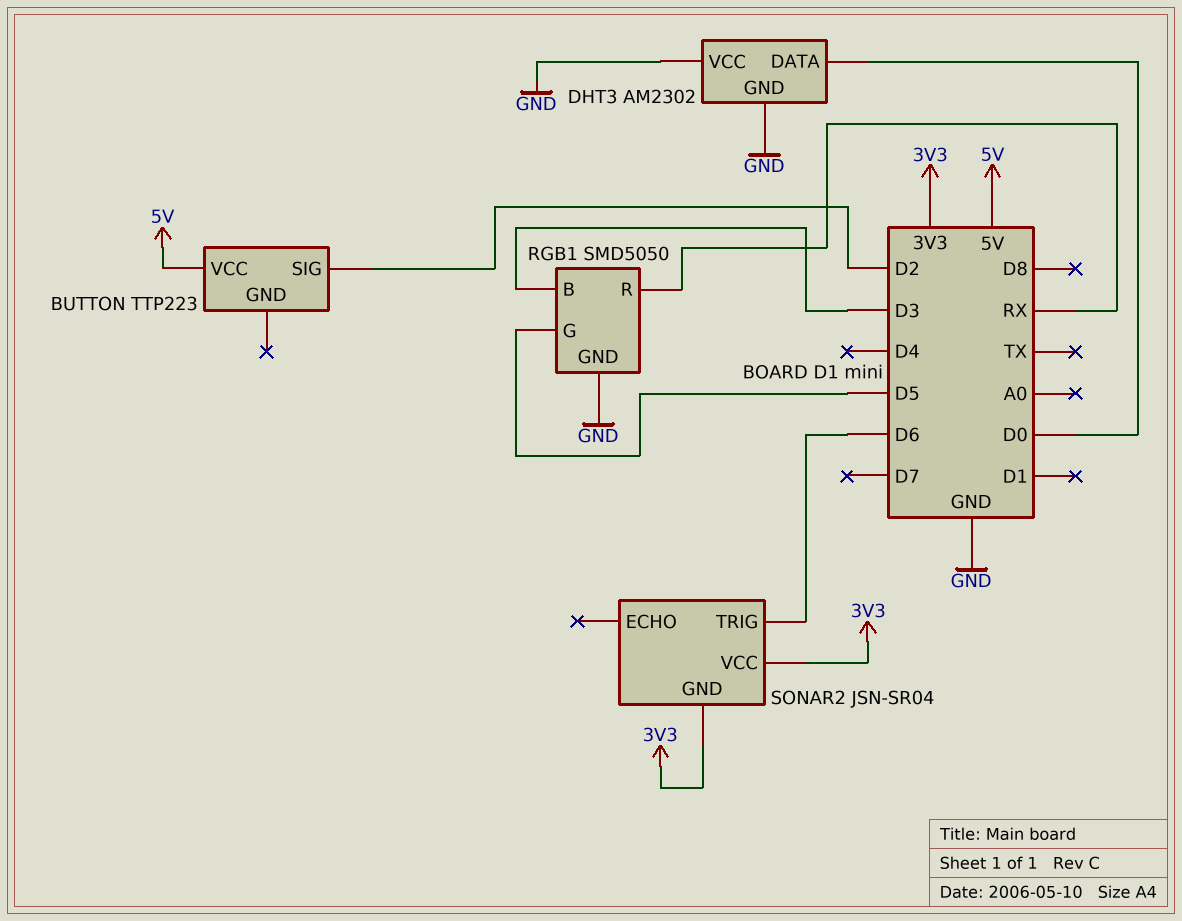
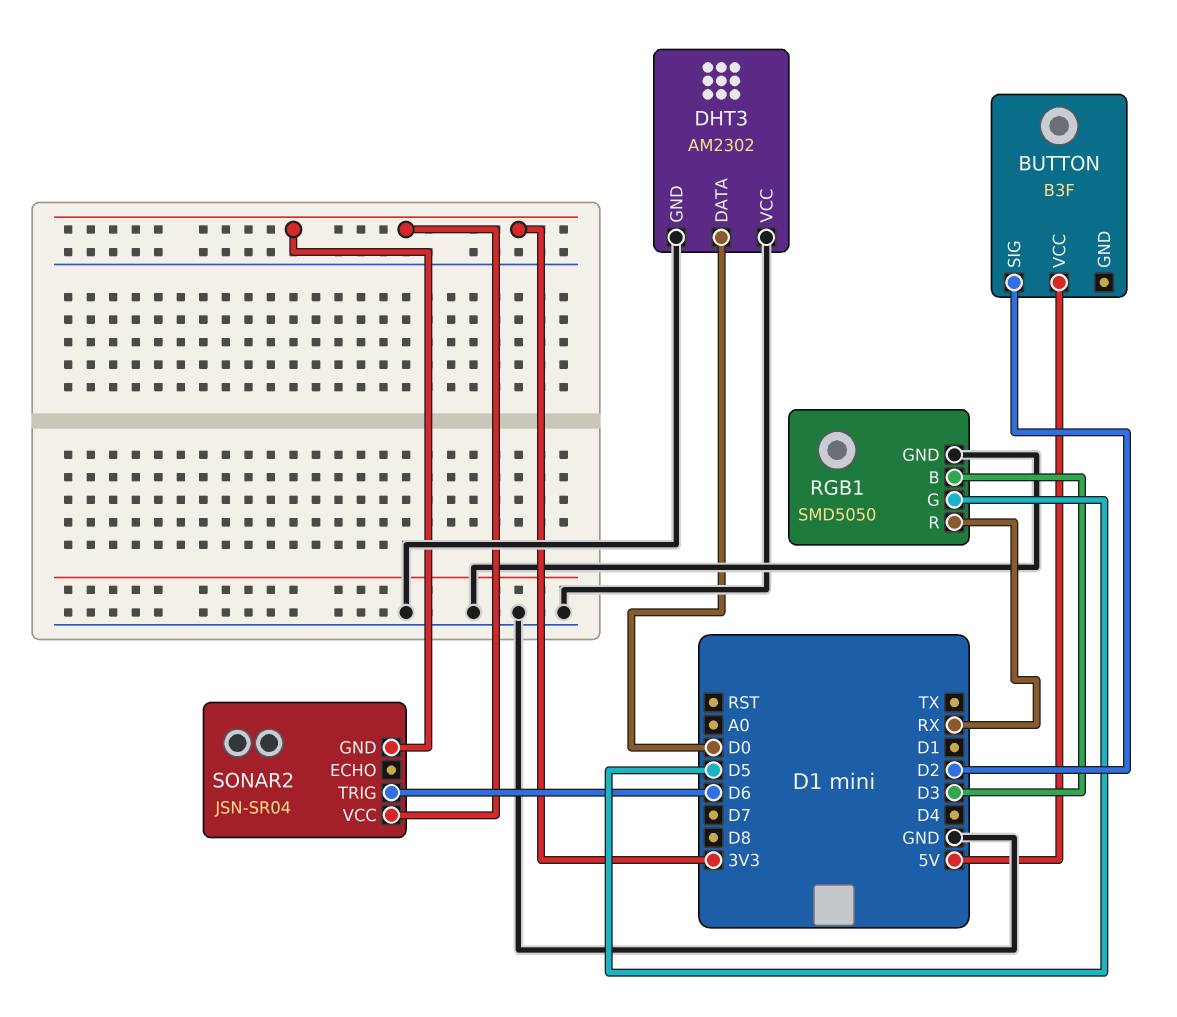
BUTTON: TTP223 -> B3F

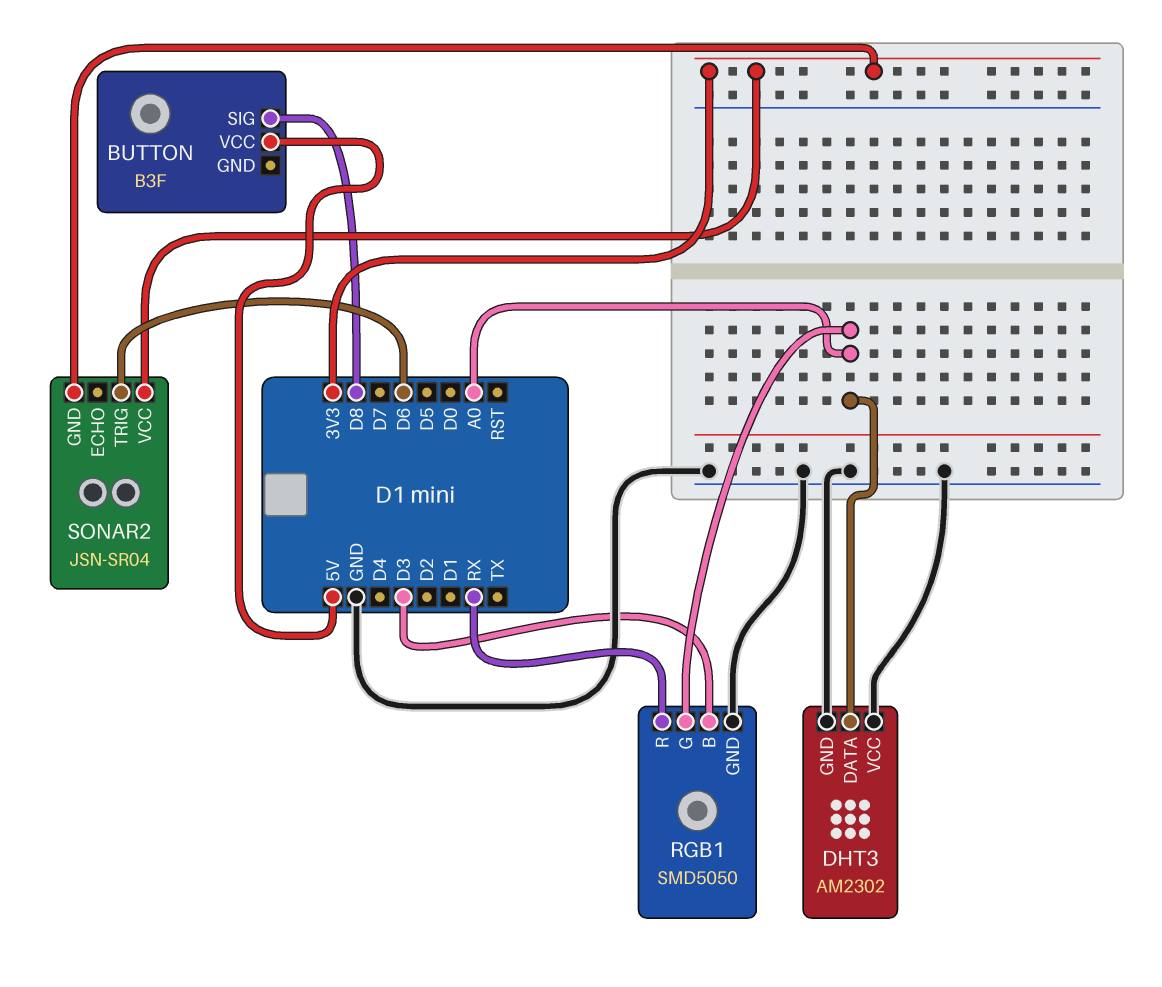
BUTTON pin SIG: D2 -> D8
DHT3 pin DATA: D0 -> A0
RGB1 pin G: D5 -> A0

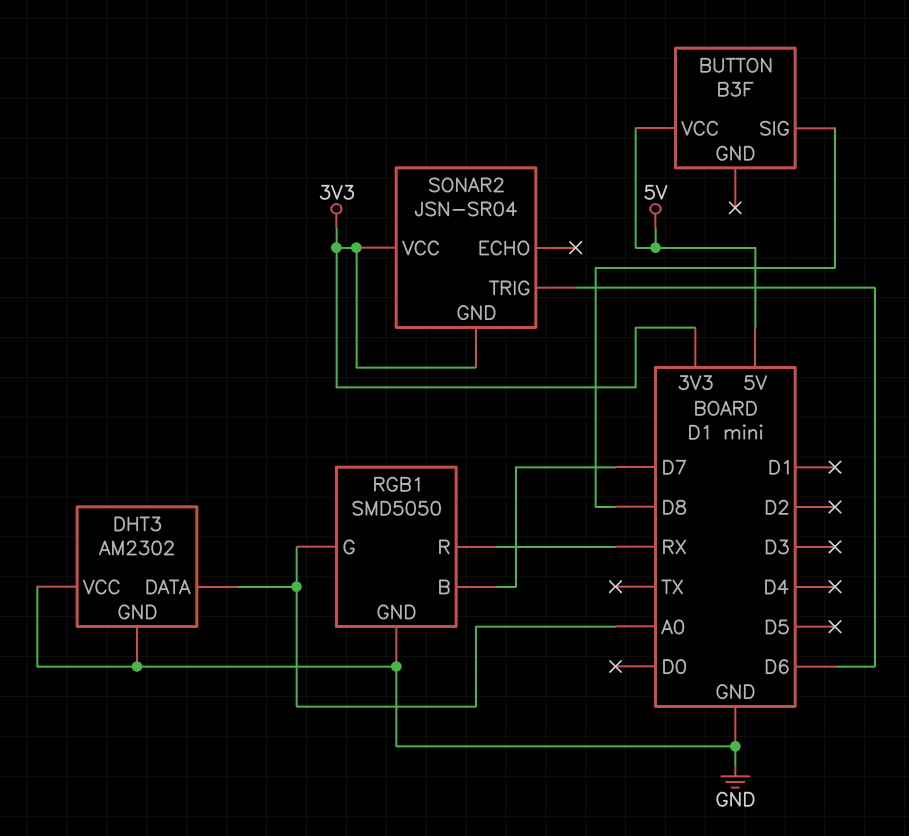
RGB1 pin B: D3 -> D7

